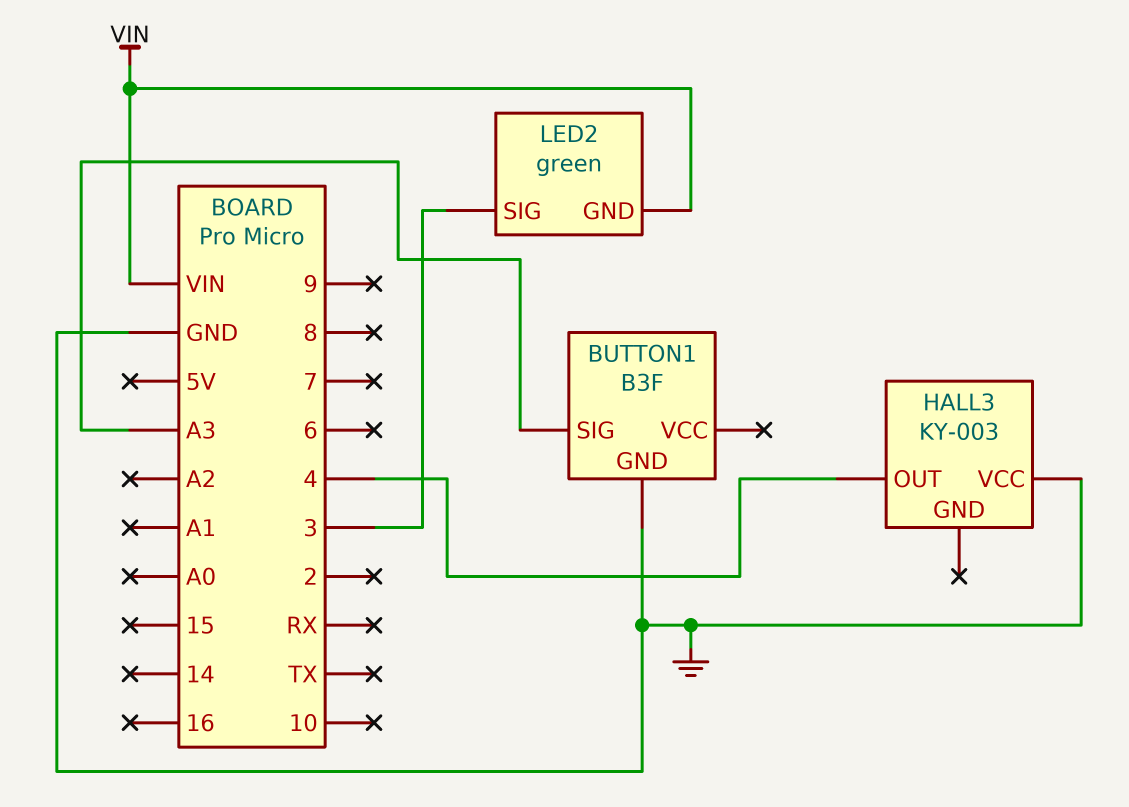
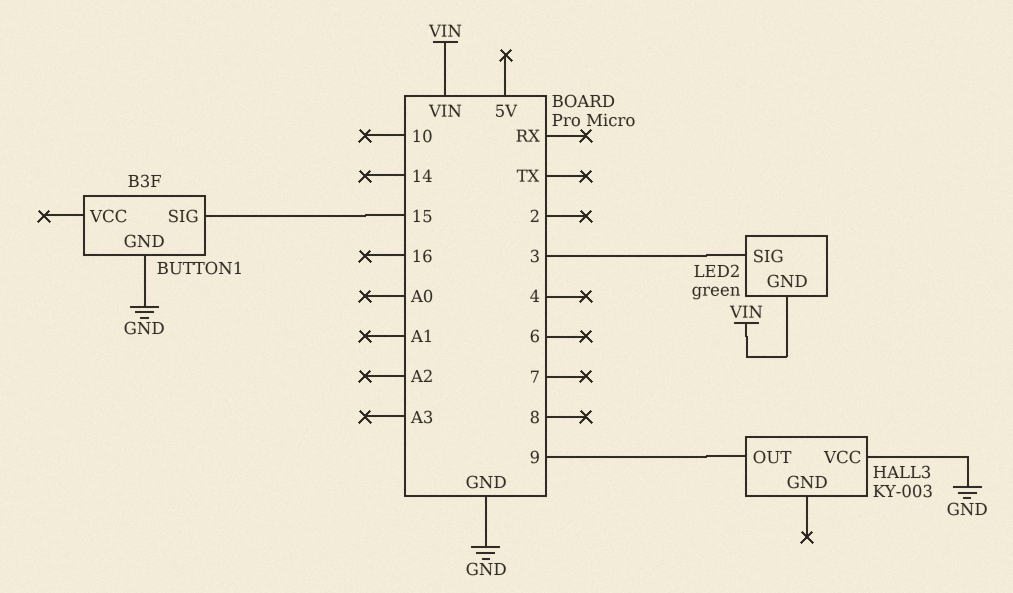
BUTTON1 pin SIG: A3 -> 15
HALL3 pin OUT: 4 -> 9

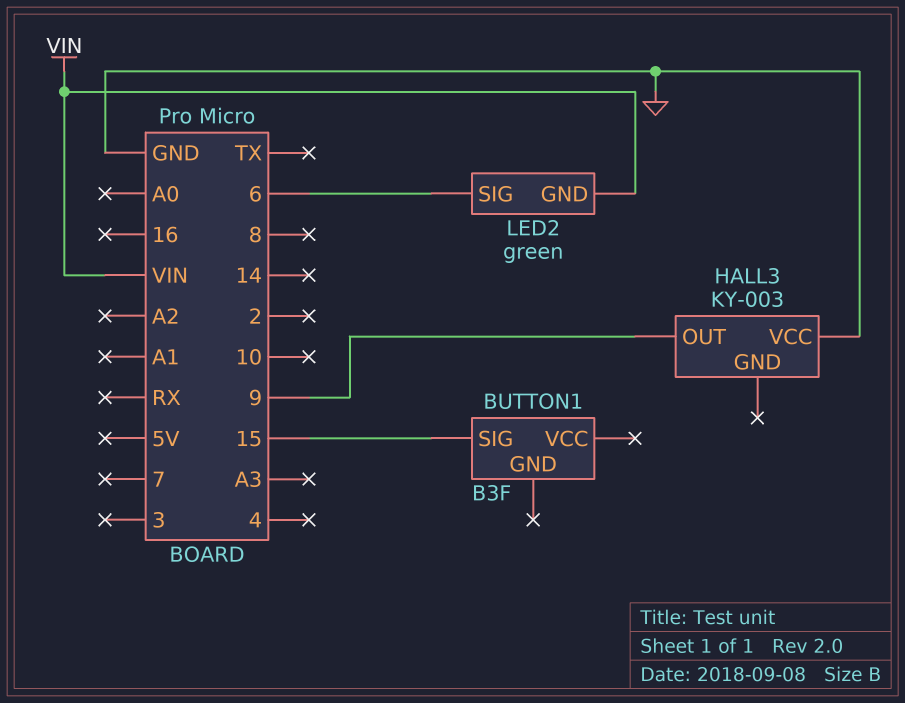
BUTTON1 pin GND: GND -> none
LED2 pin SIG: 3 -> 6

